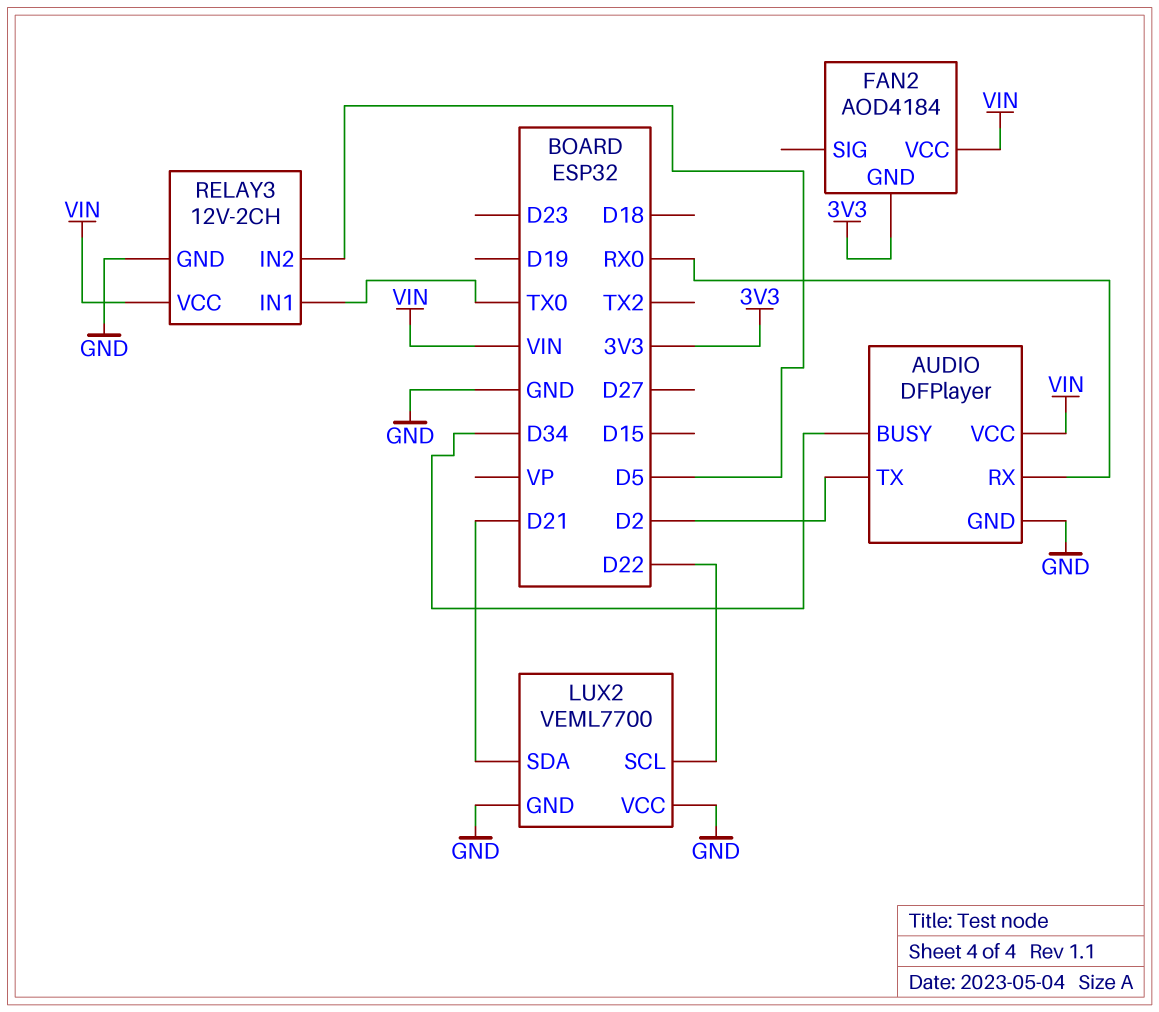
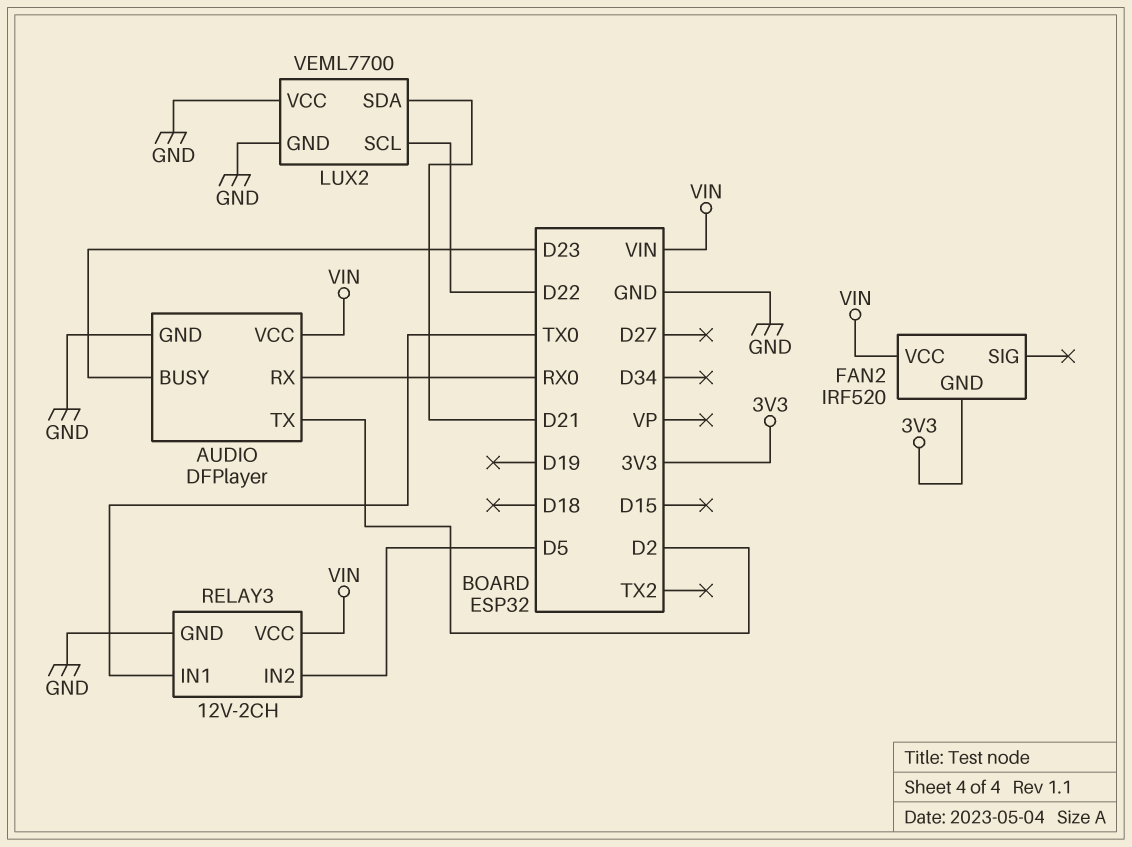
AUDIO pin BUSY: D34 -> D23
FAN2: AOD4184 -> IRF520

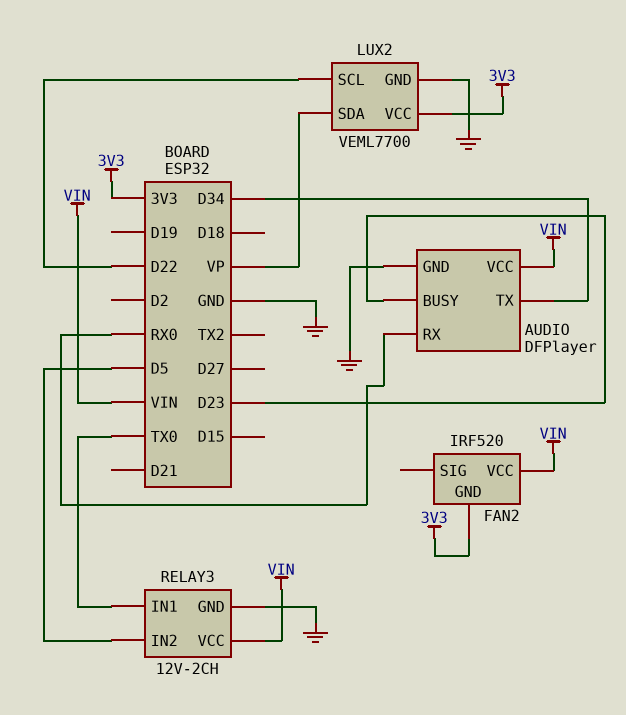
AUDIO pin TX: D2 -> D34
LUX2 pin SDA: D21 -> VP
LUX2 pin VCC: GND -> 3V3

